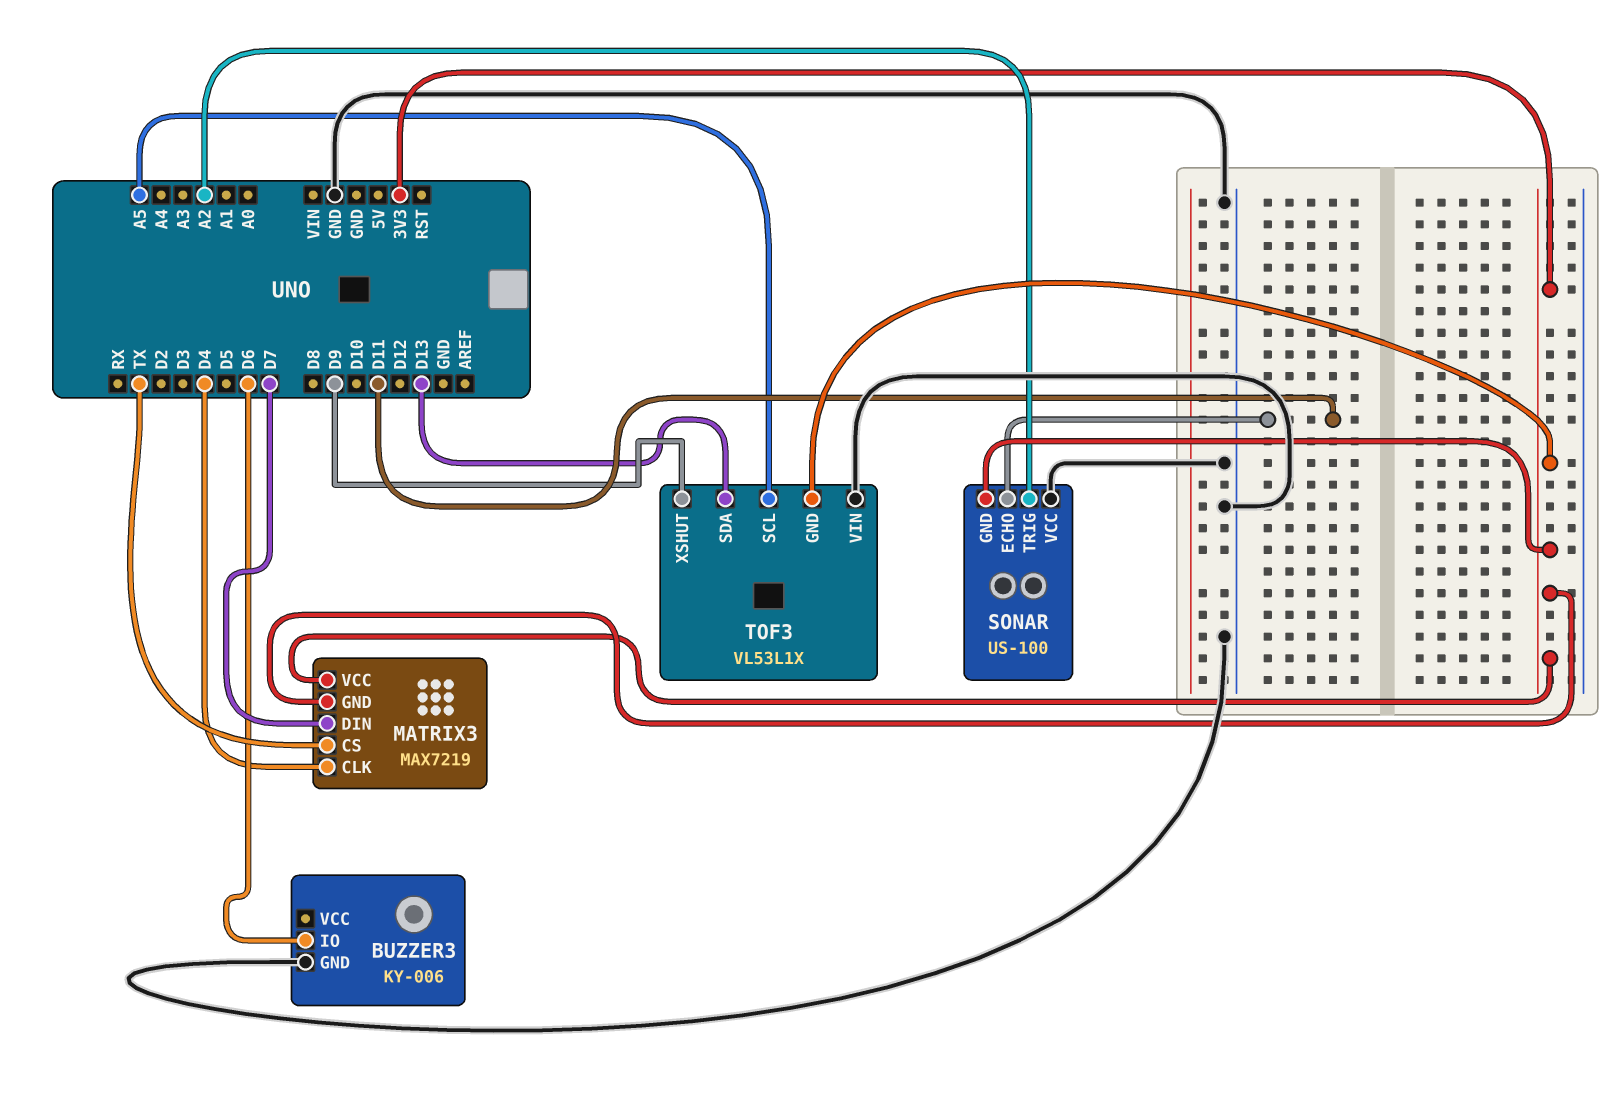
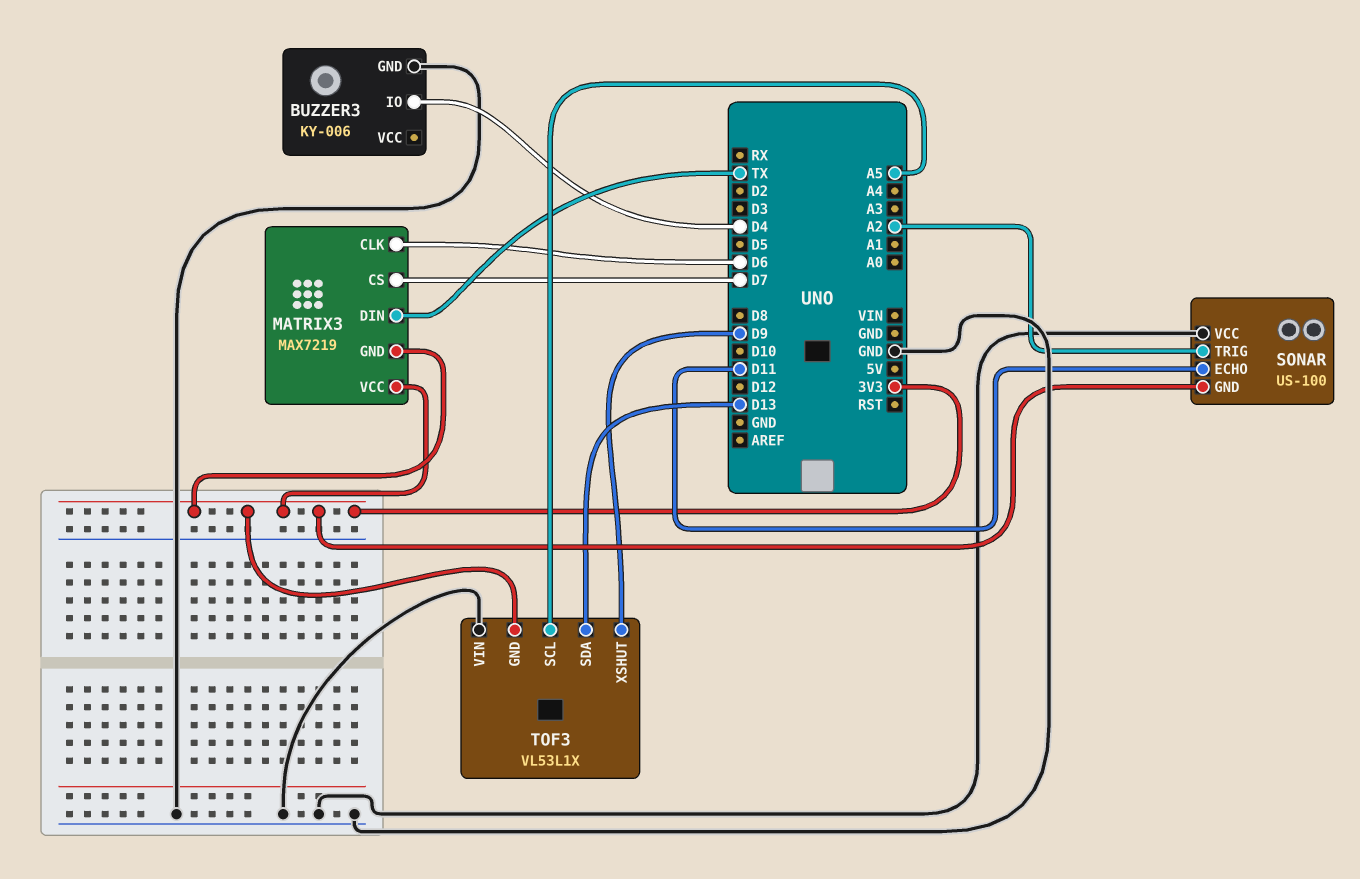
BUZZER3 pin IO: D6 -> D4
MATRIX3 pin CLK: D4 -> D6
MATRIX3 pin CS: TX -> D7
MATRIX3 pin DIN: D7 -> TX

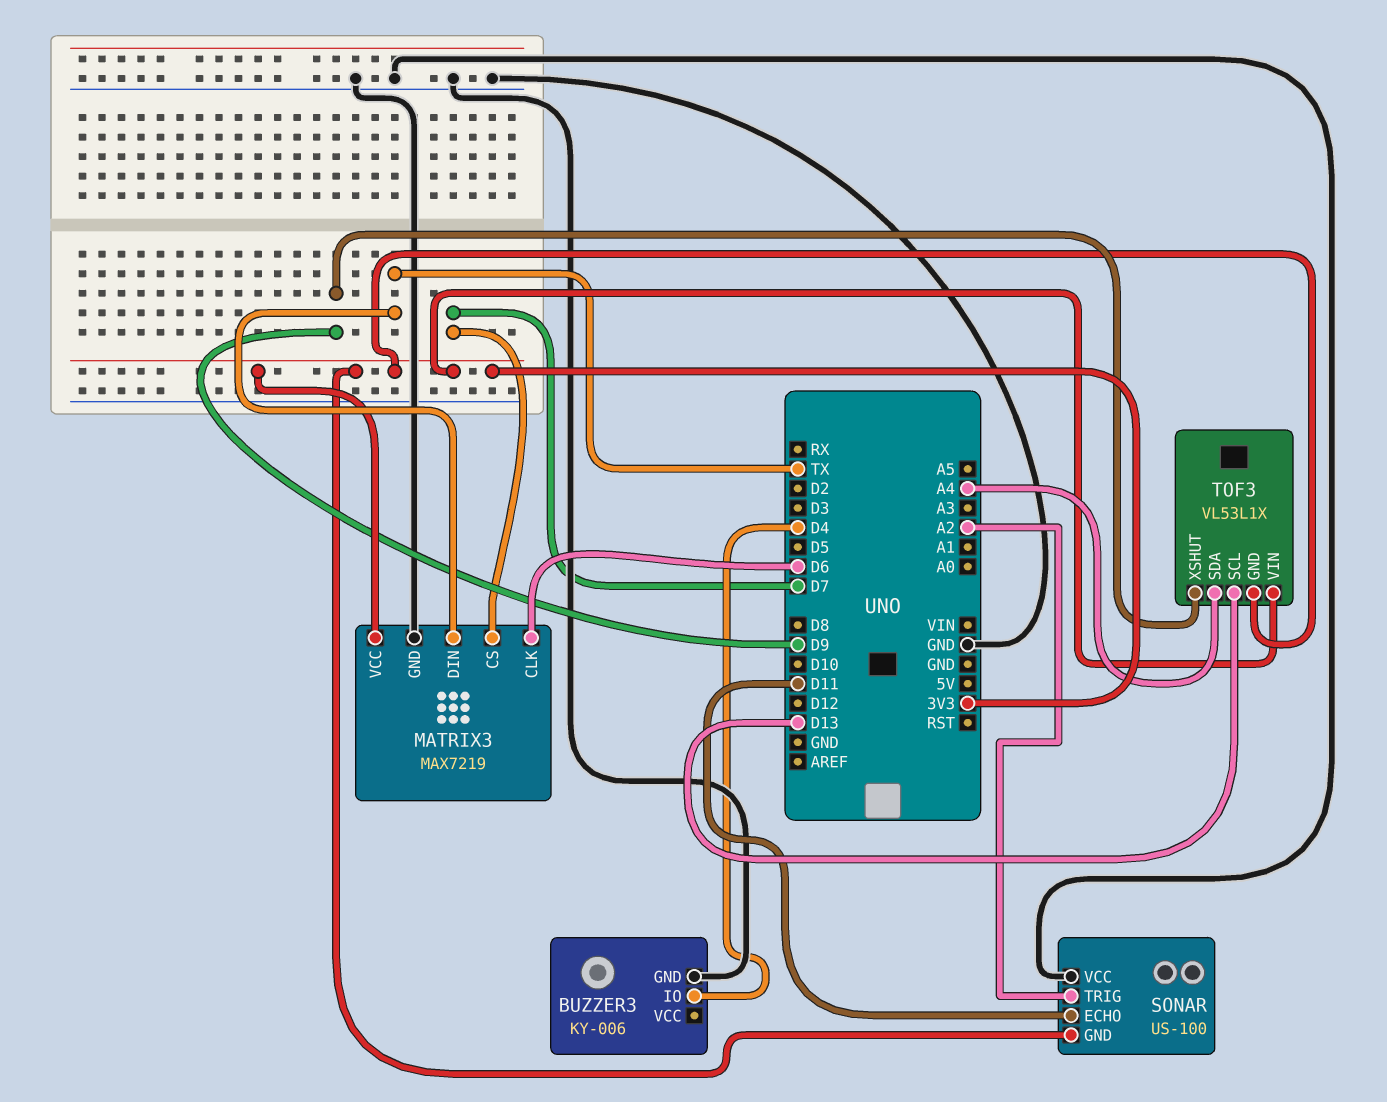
MATRIX3 pin GND: 3V3 -> GND
TOF3 pin SCL: A5 -> D13
TOF3 pin SDA: D13 -> A4
TOF3 pin VIN: GND -> 3V3

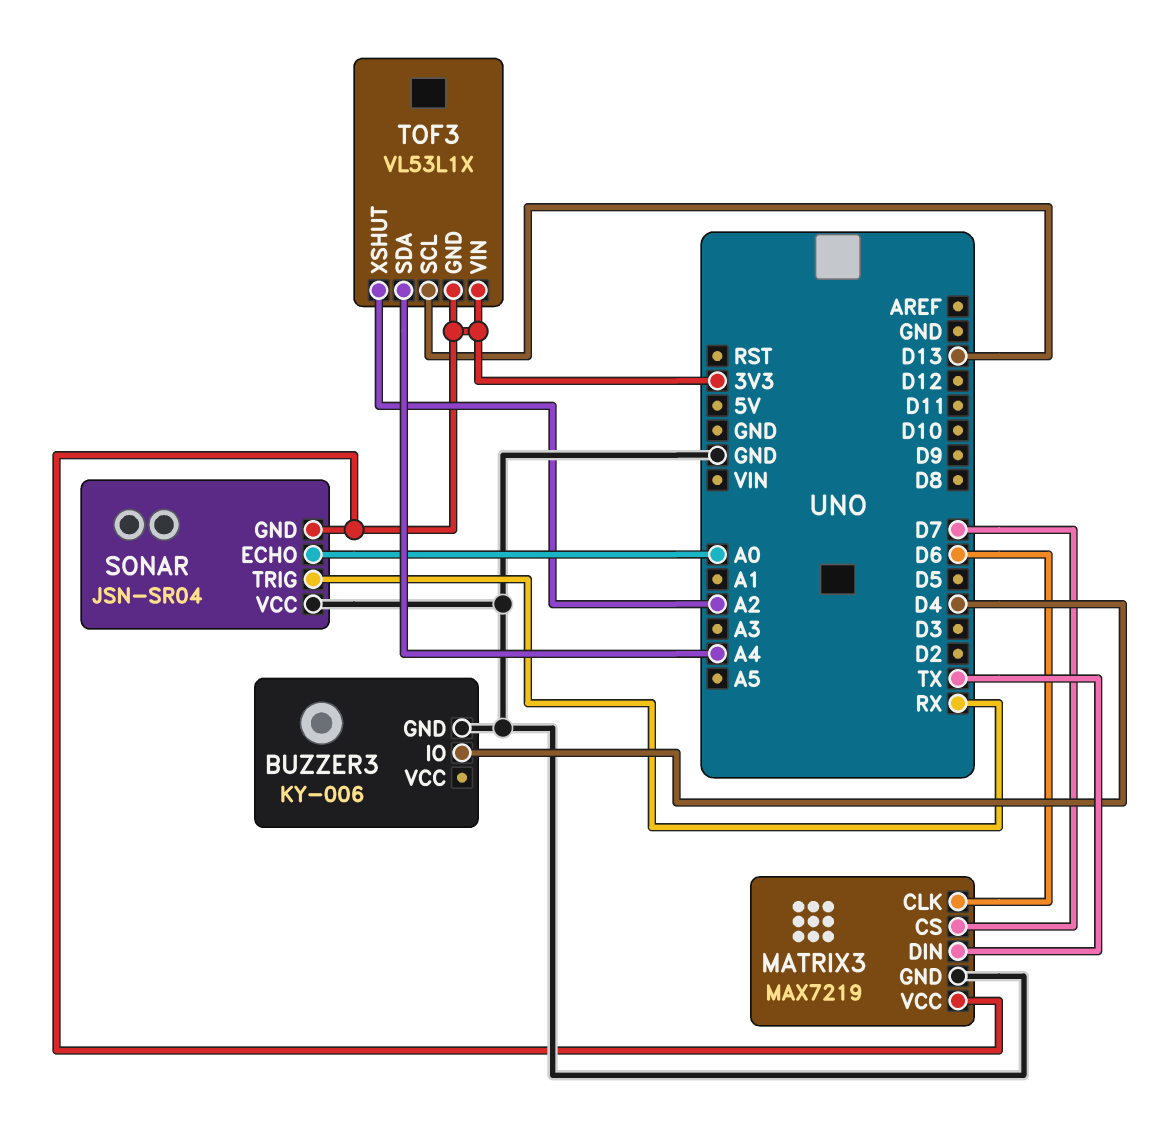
SONAR: US-100 -> JSN-SR04
SONAR pin ECHO: D11 -> A0
SONAR pin TRIG: A2 -> RX
TOF3 pin XSHUT: D9 -> A2

